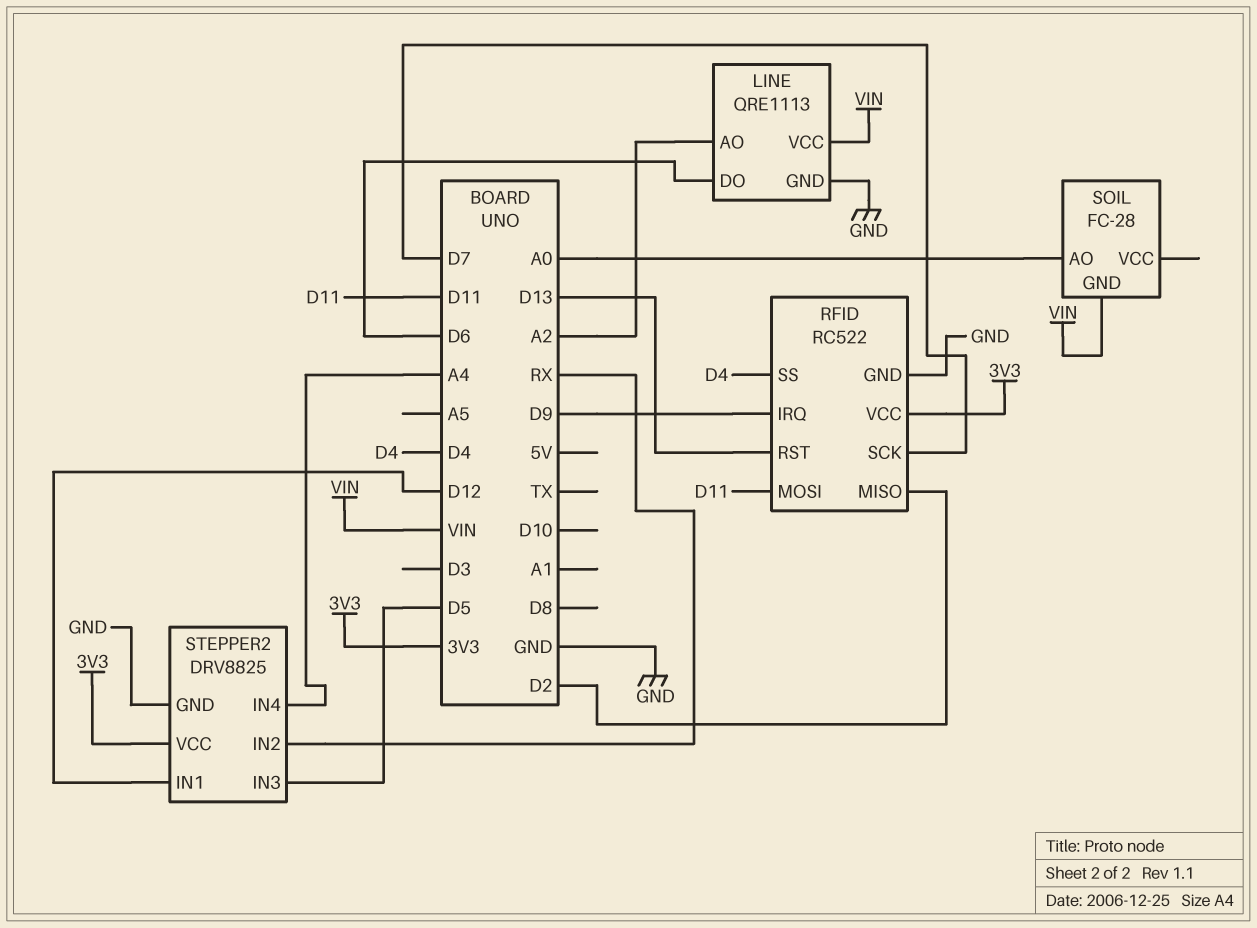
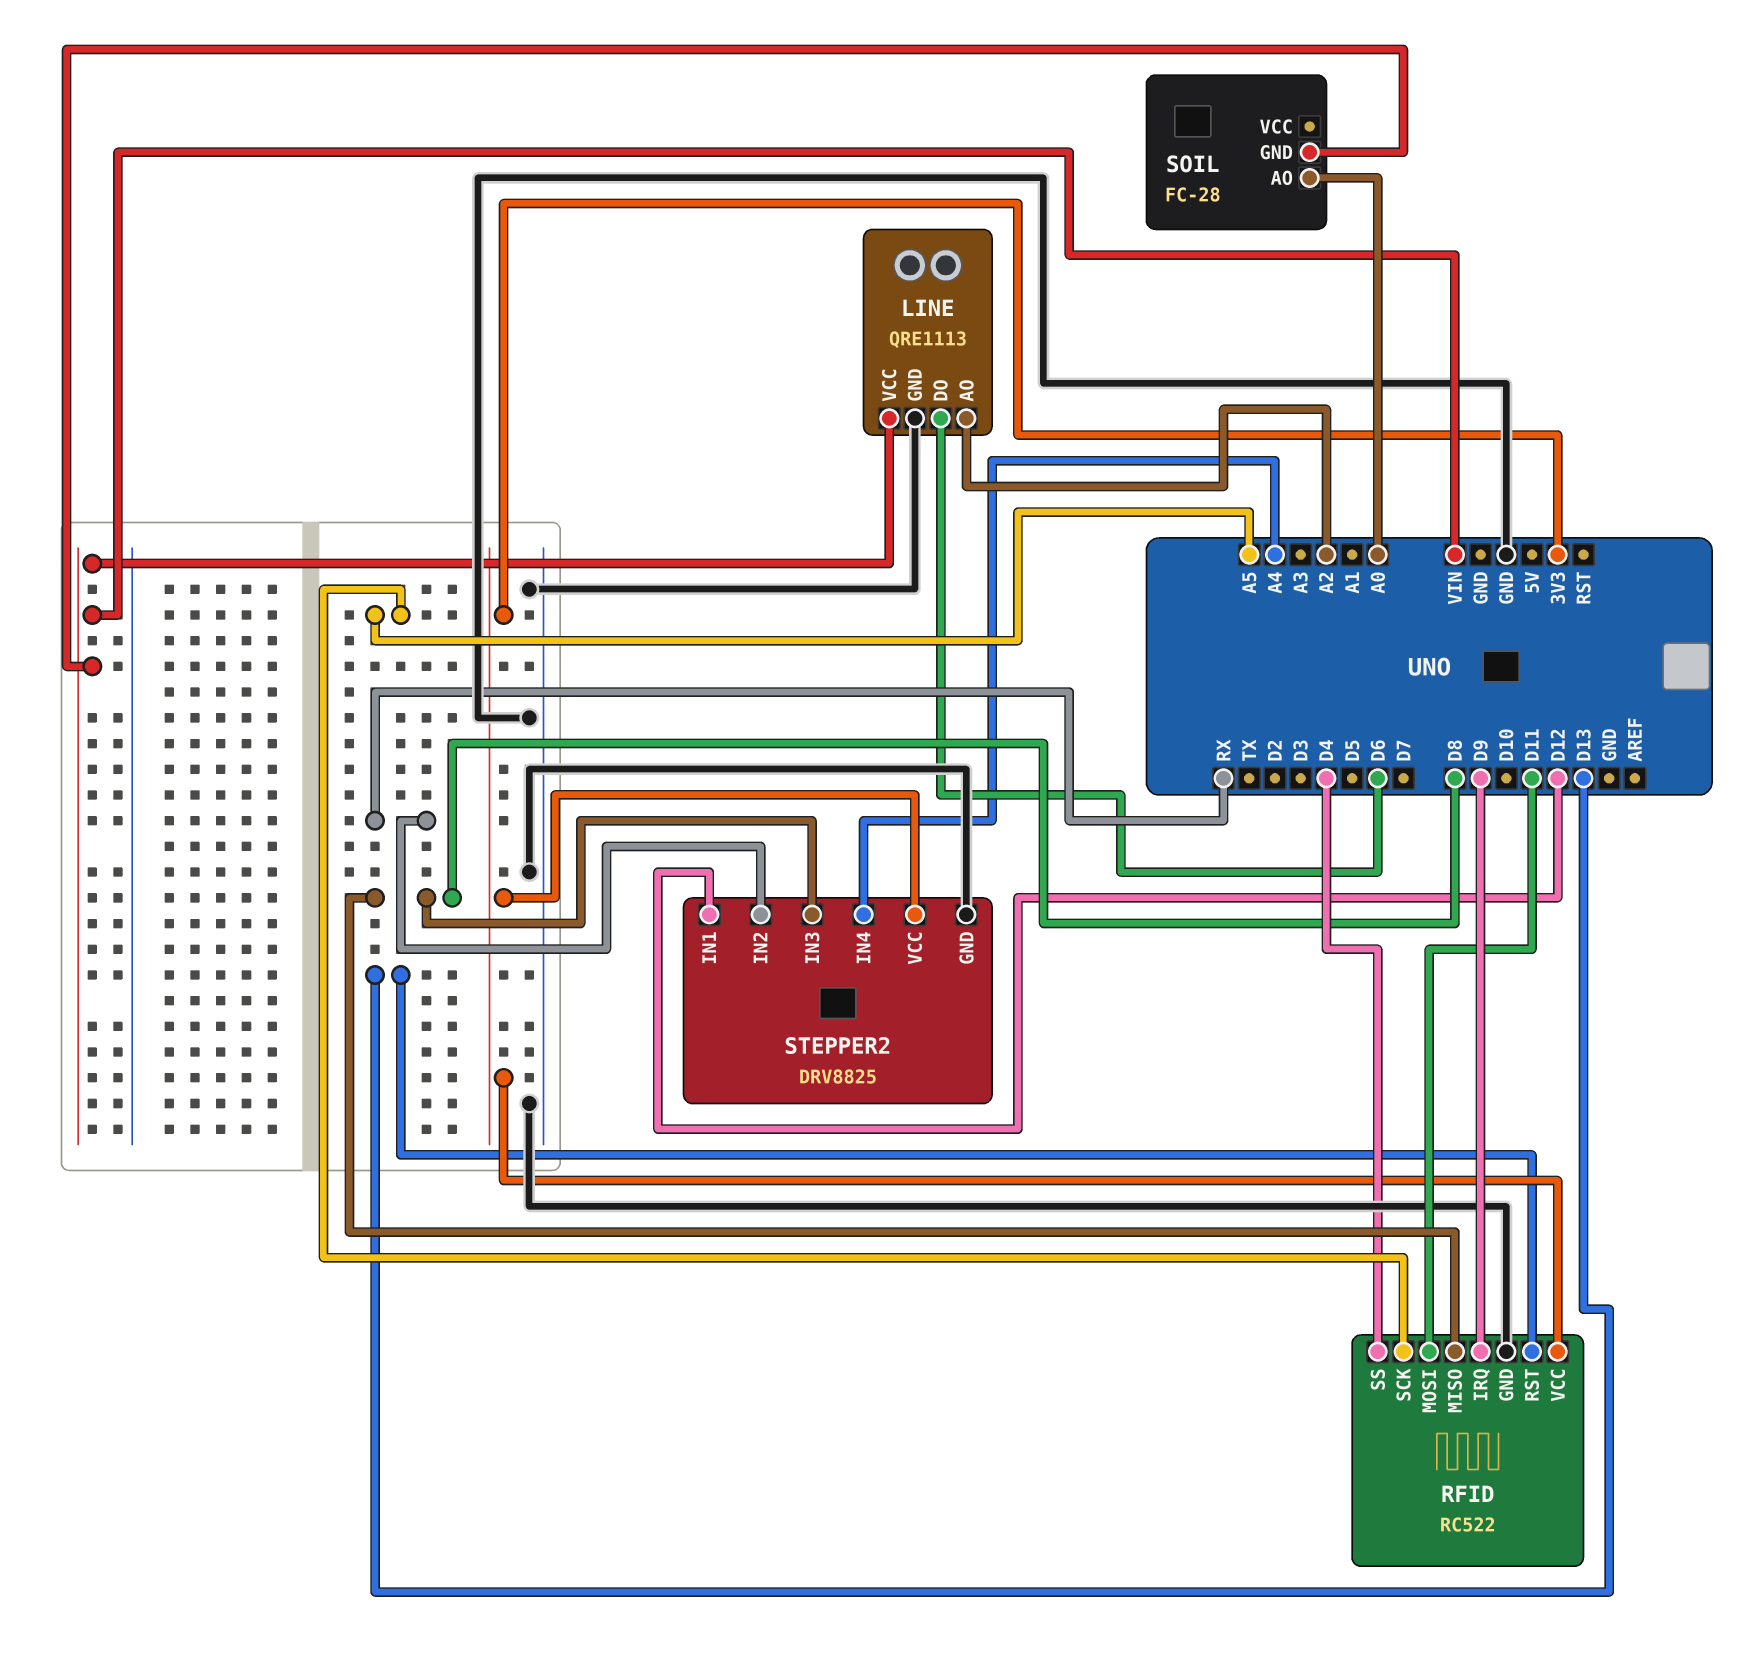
RFID pin MISO: D2 -> D8
RFID pin SCK: D7 -> A5
STEPPER2 pin IN3: D5 -> D8

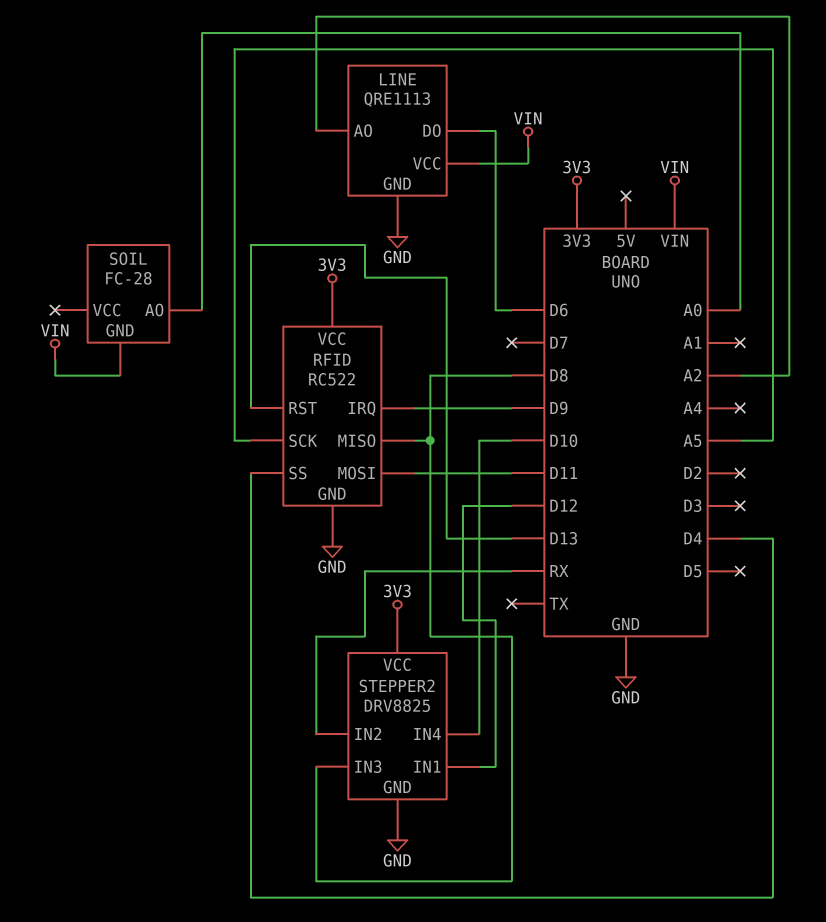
STEPPER2 pin IN4: A4 -> D10

